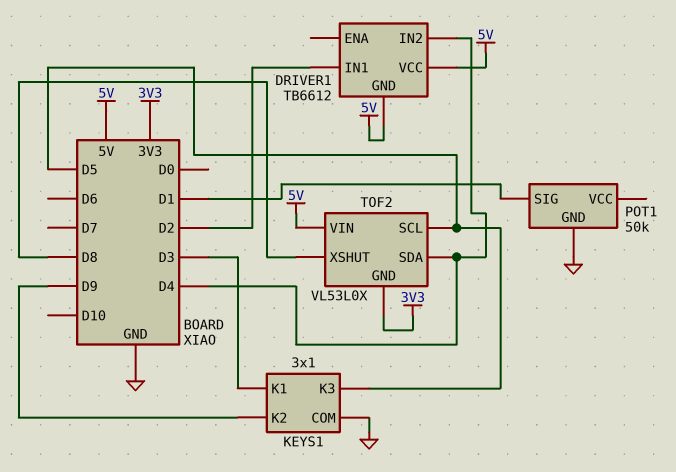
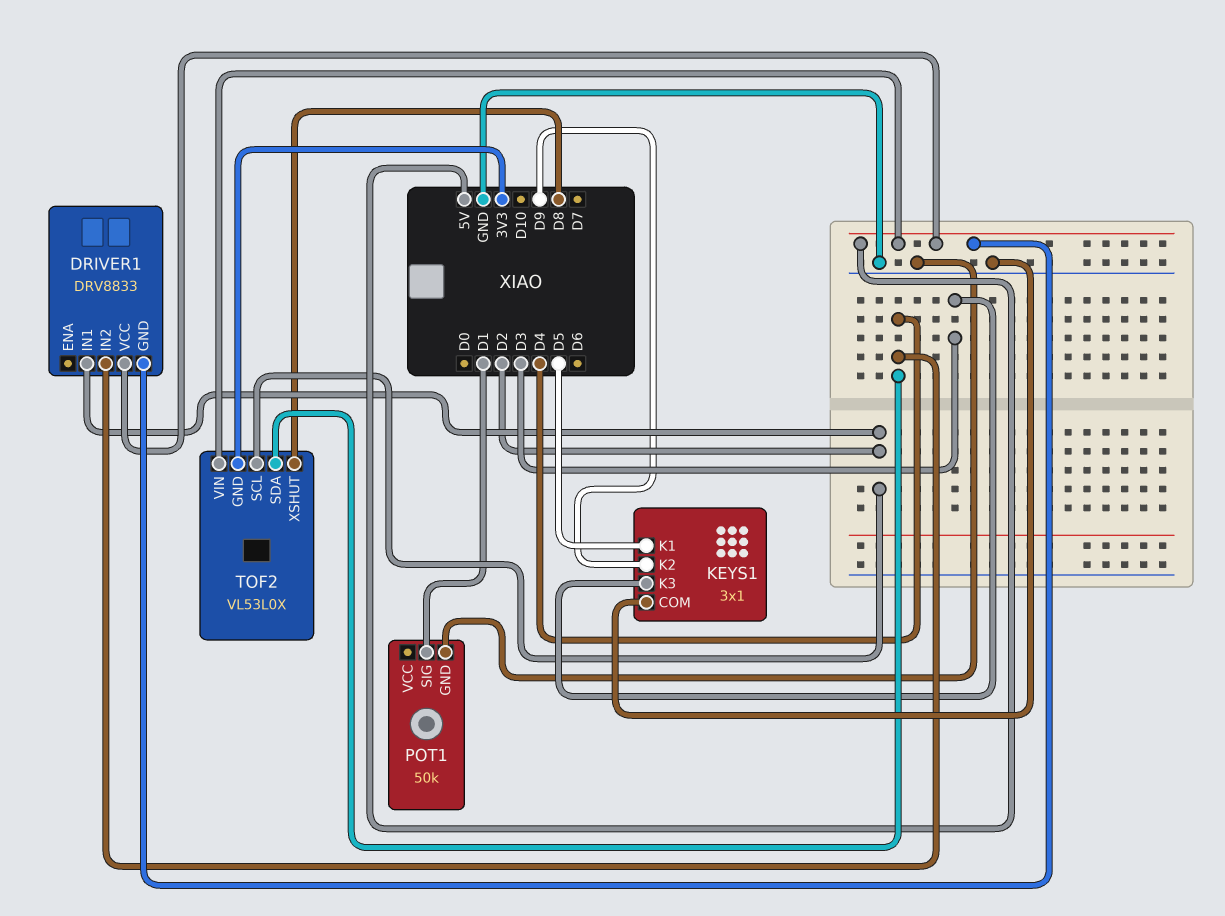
DRIVER1: TB6612 -> DRV8833
KEYS1 pin K1: D3 -> D5
KEYS1 pin K3: D5 -> D3
TOF2 pin SCL: D5 -> D2

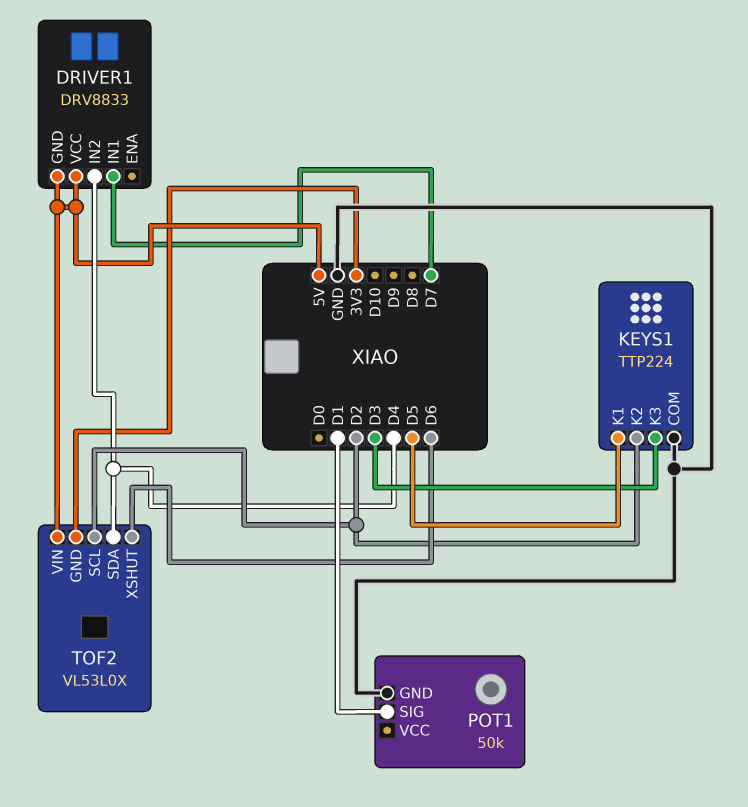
DRIVER1 pin IN1: D2 -> D7
KEYS1: 3x1 -> TTP224
KEYS1 pin K2: D9 -> D2
TOF2 pin XSHUT: D8 -> D6

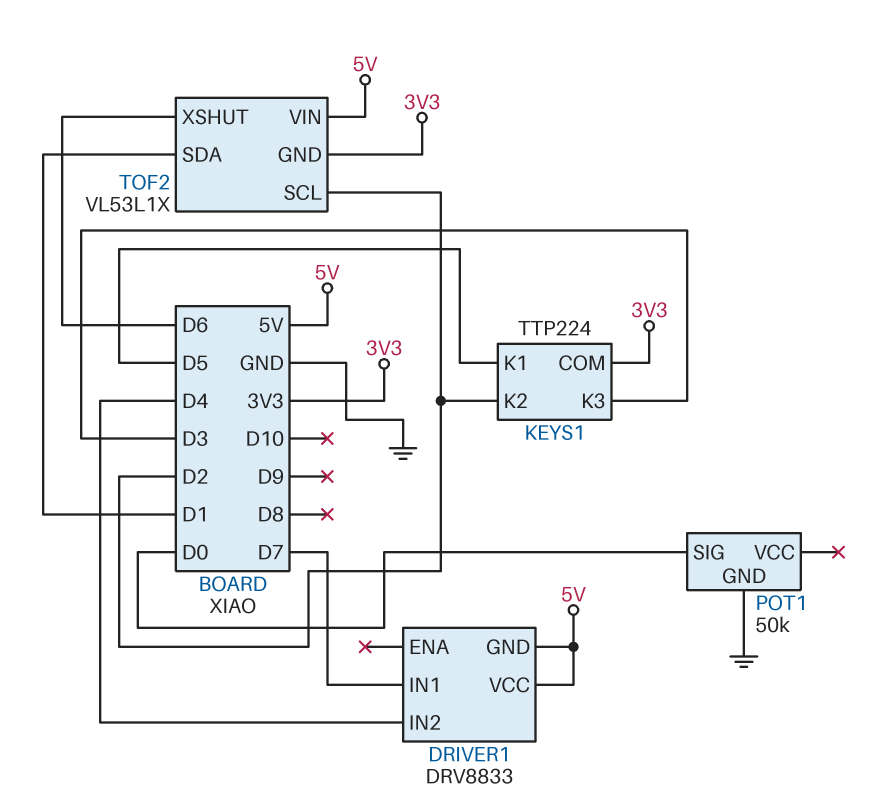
KEYS1 pin COM: GND -> 3V3
POT1 pin SIG: D1 -> D0
TOF2: VL53L0X -> VL53L1X
TOF2 pin SDA: D4 -> D1

